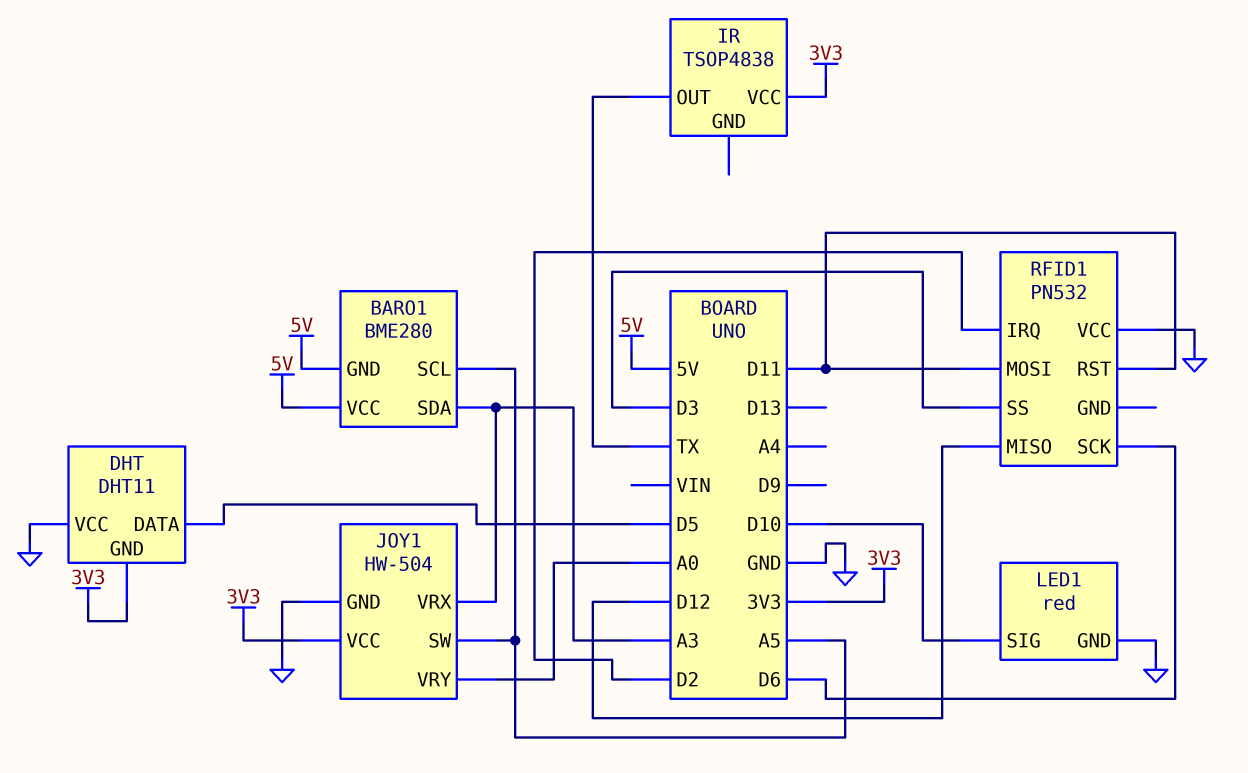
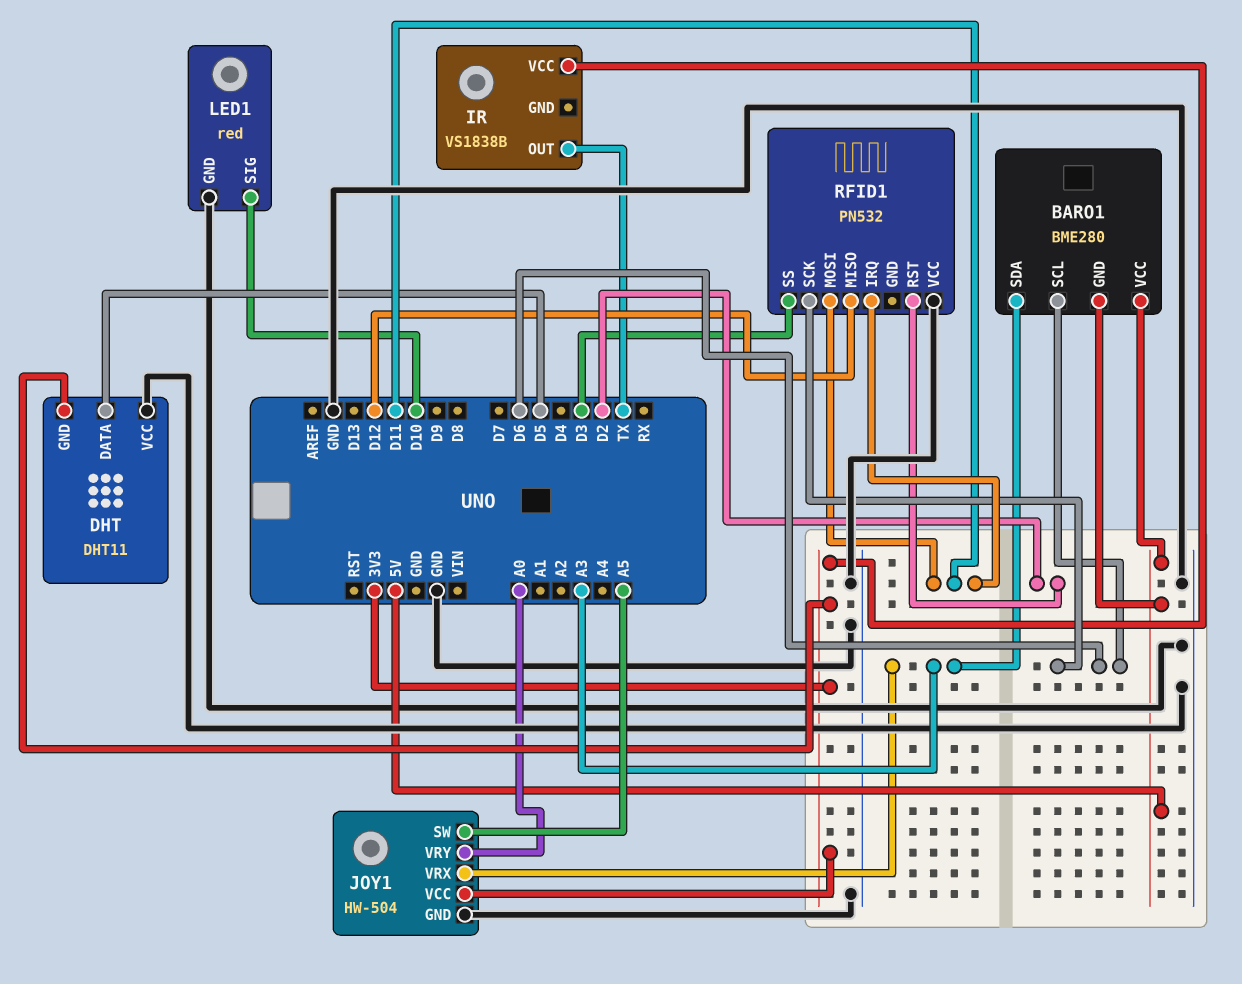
BARO1 pin SCL: A5 -> D6
IR: TSOP4838 -> VS1838B
RFID1 pin IRQ: D2 -> D11
RFID1 pin RST: D11 -> D2

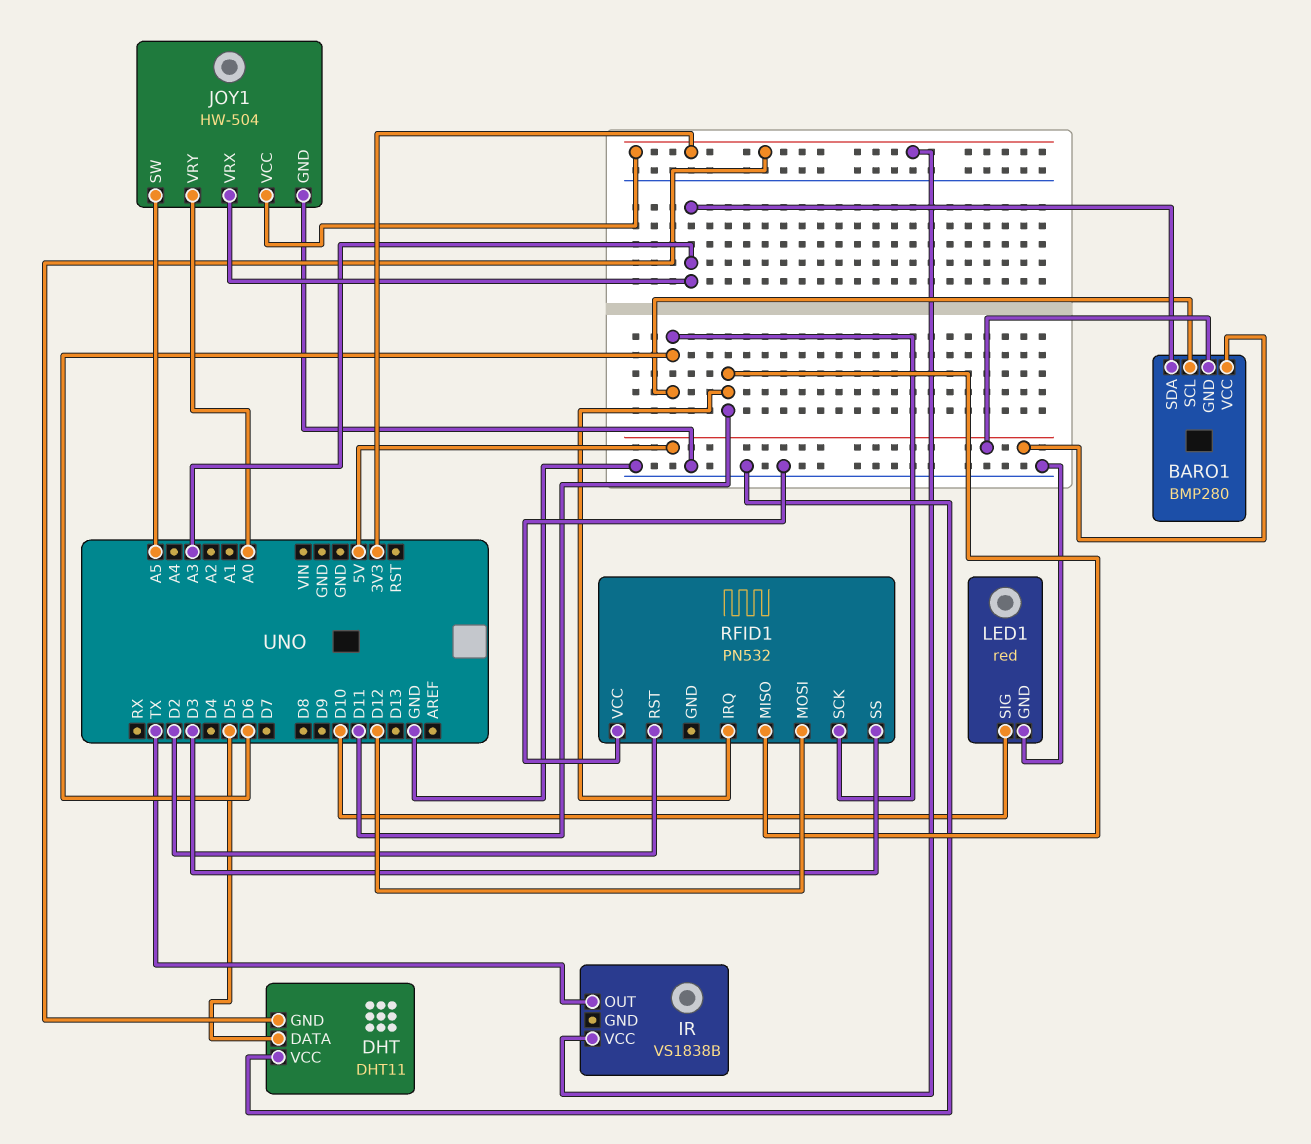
BARO1: BME280 -> BMP280
RFID1 pin MISO: D12 -> D11
RFID1 pin MOSI: D11 -> D12

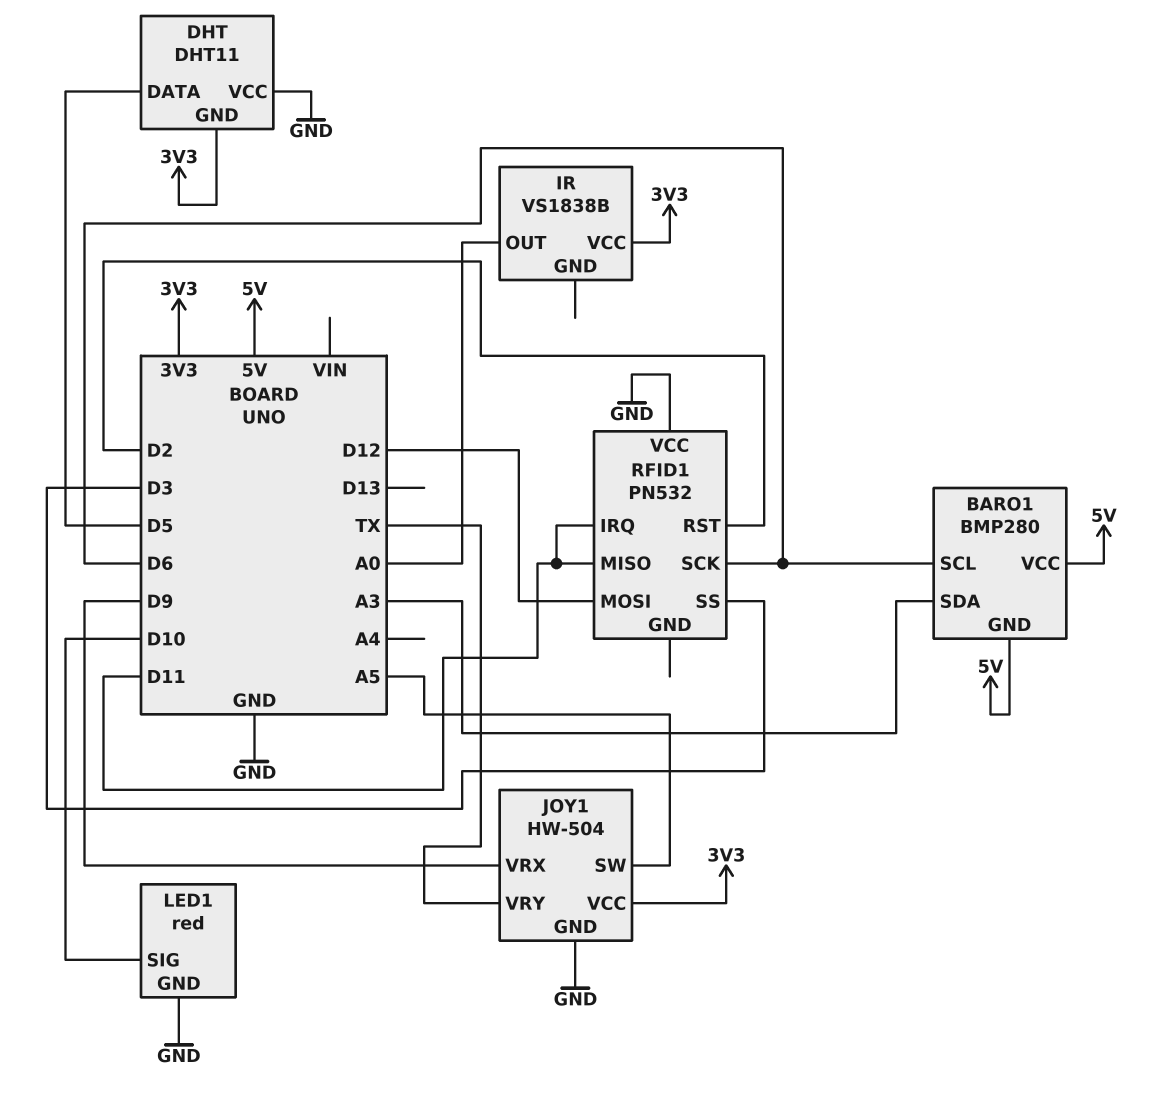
IR pin OUT: TX -> A0
JOY1 pin VRX: A3 -> D9
JOY1 pin VRY: A0 -> TX

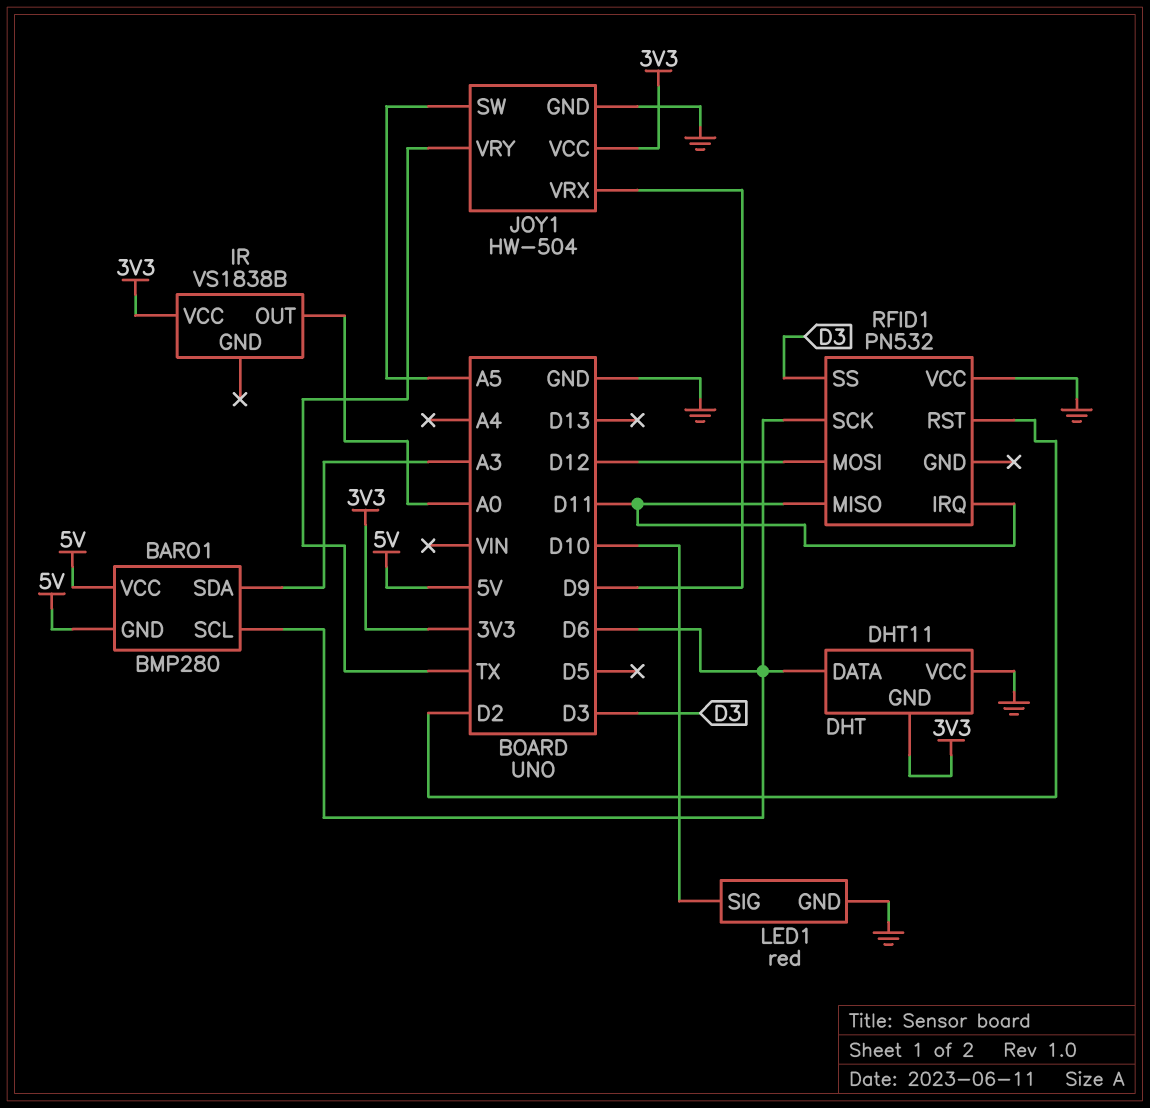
DHT pin DATA: D5 -> D6

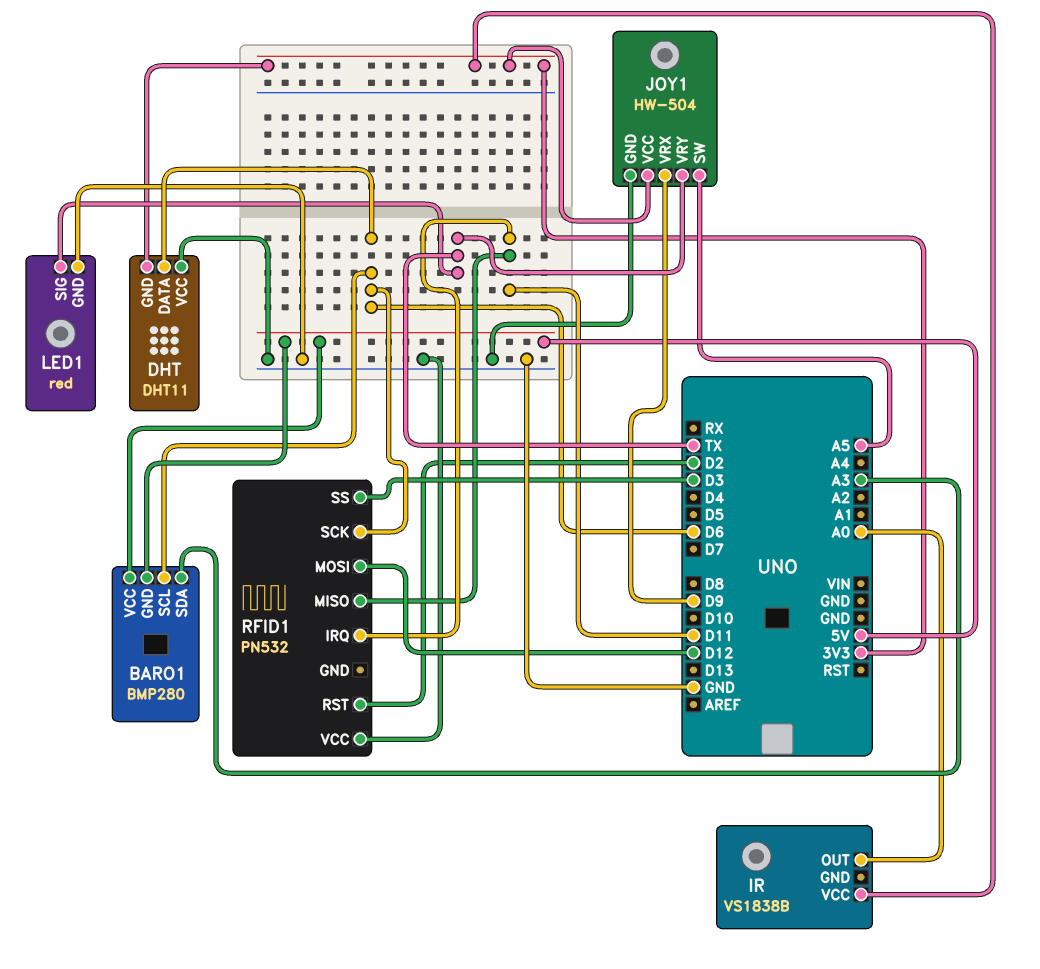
LED1 pin SIG: D10 -> TX

